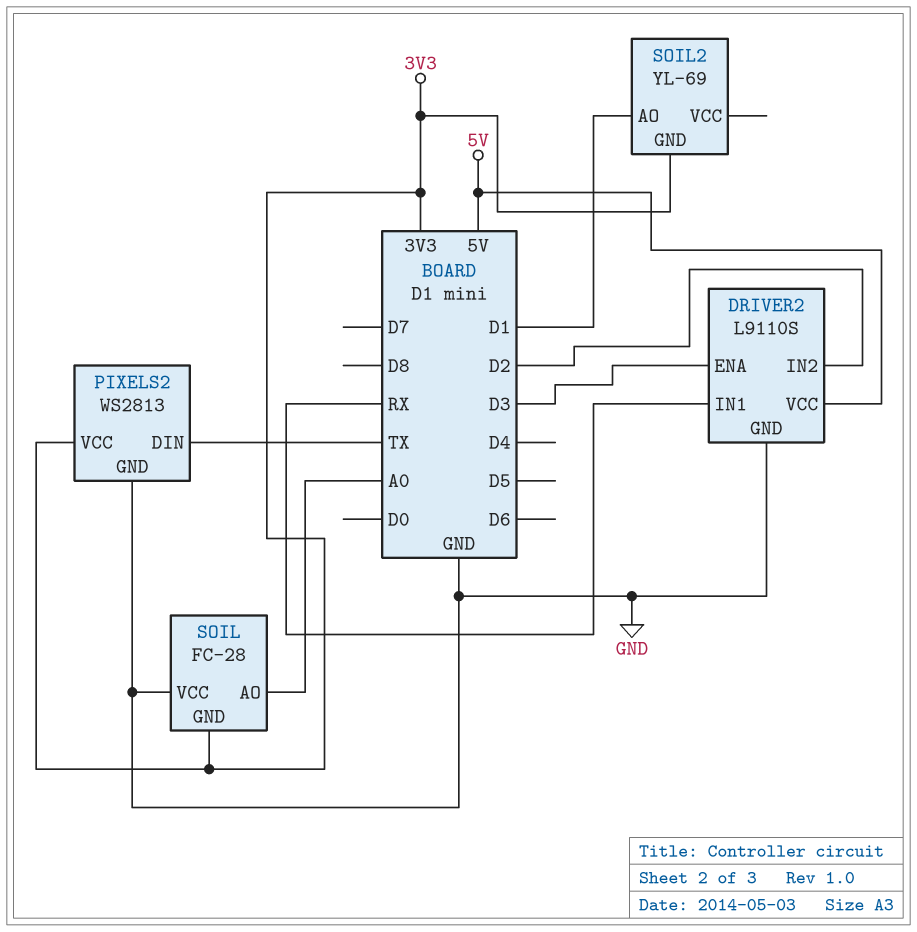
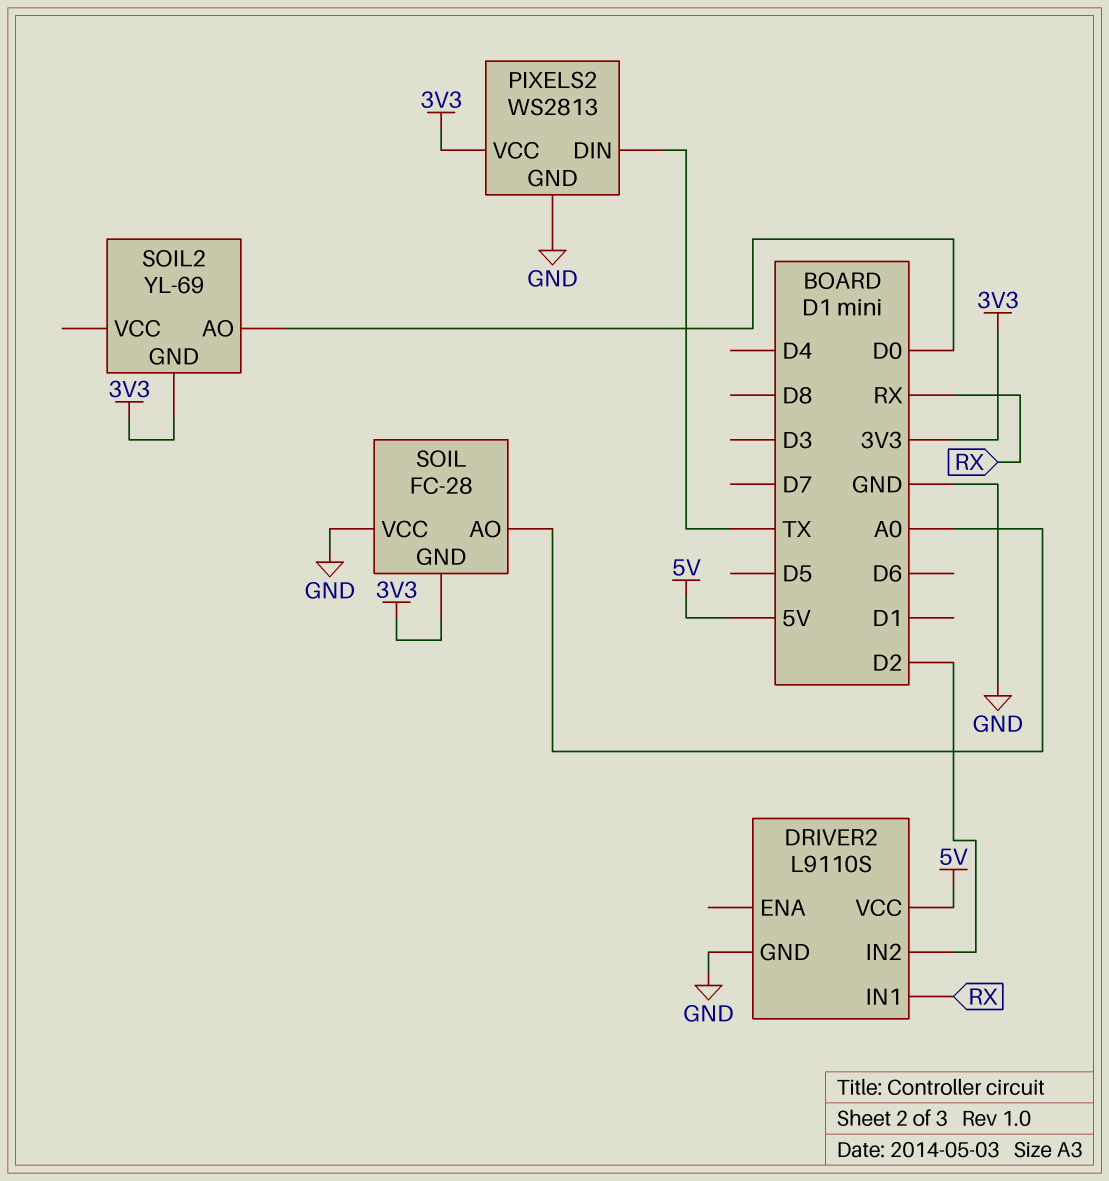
DRIVER2 pin ENA: D3 -> none
SOIL2 pin AO: D1 -> D0

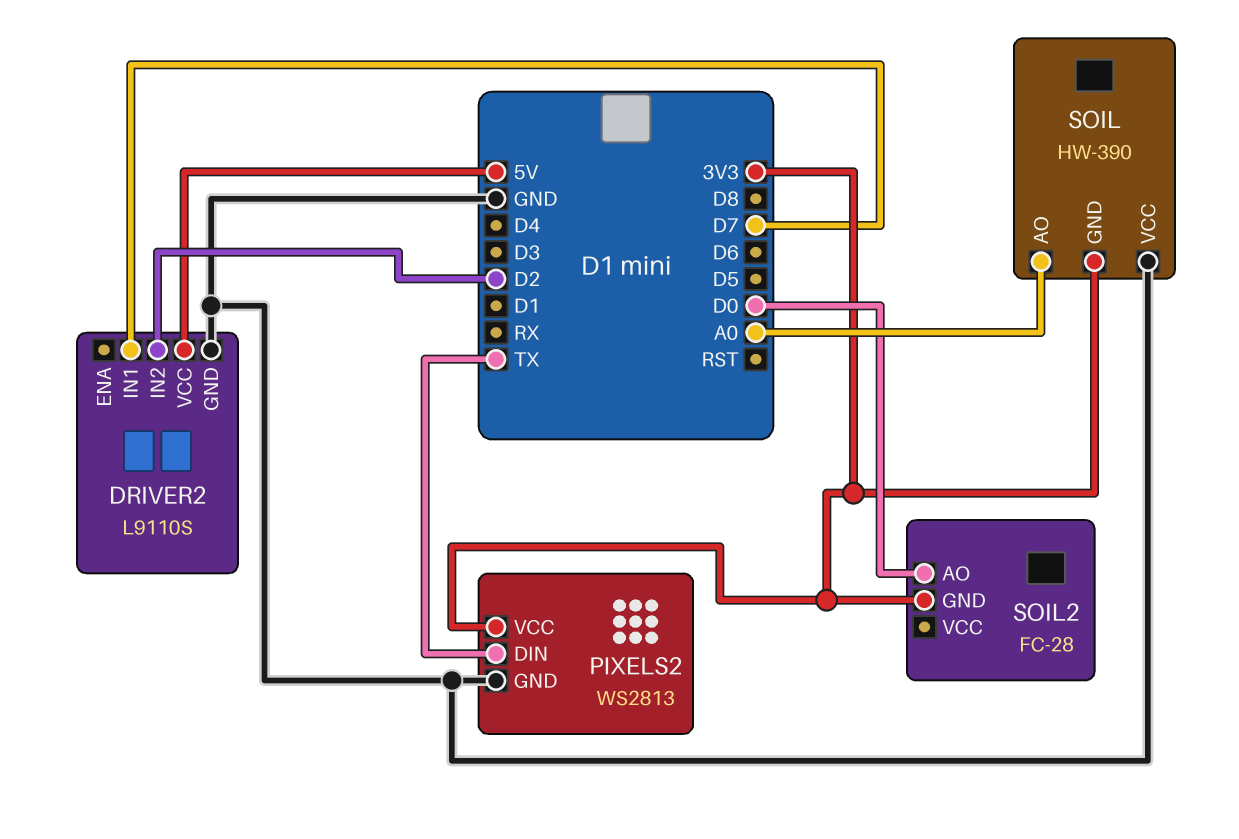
DRIVER2 pin IN1: RX -> D7
SOIL: FC-28 -> HW-390
SOIL2: YL-69 -> FC-28

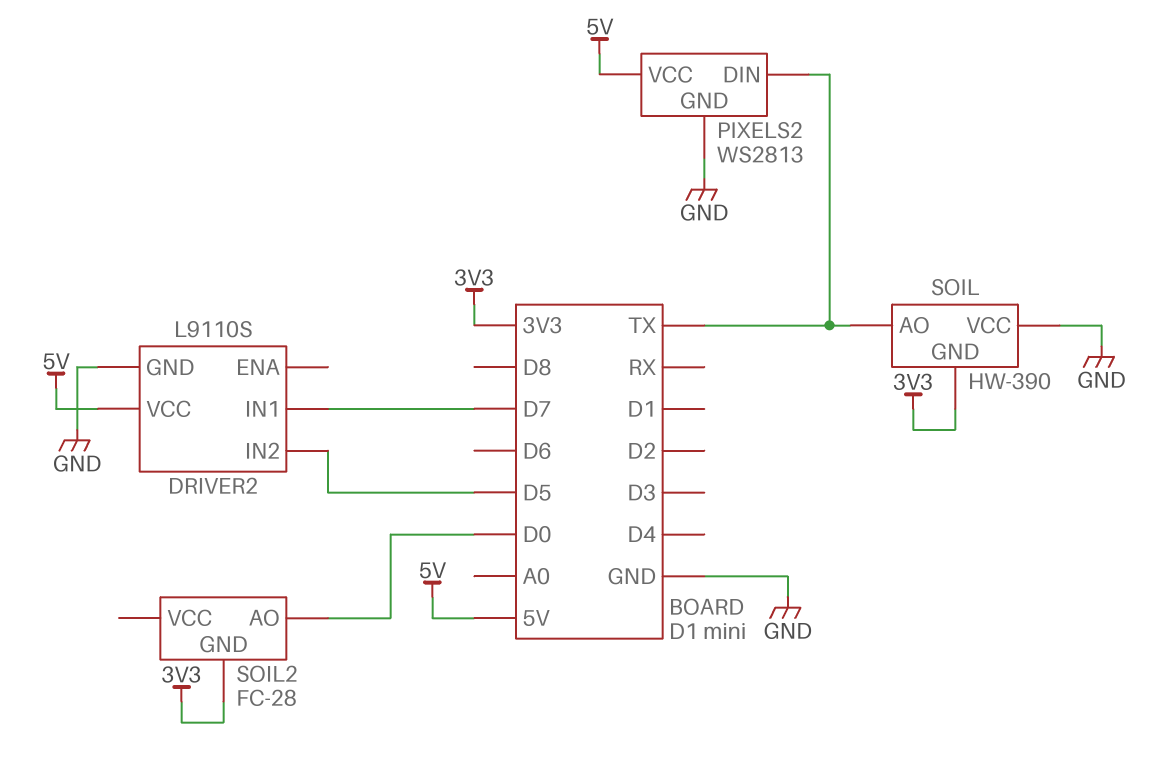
DRIVER2 pin IN2: D2 -> D5
PIXELS2 pin VCC: 3V3 -> 5V
SOIL pin AO: A0 -> TX

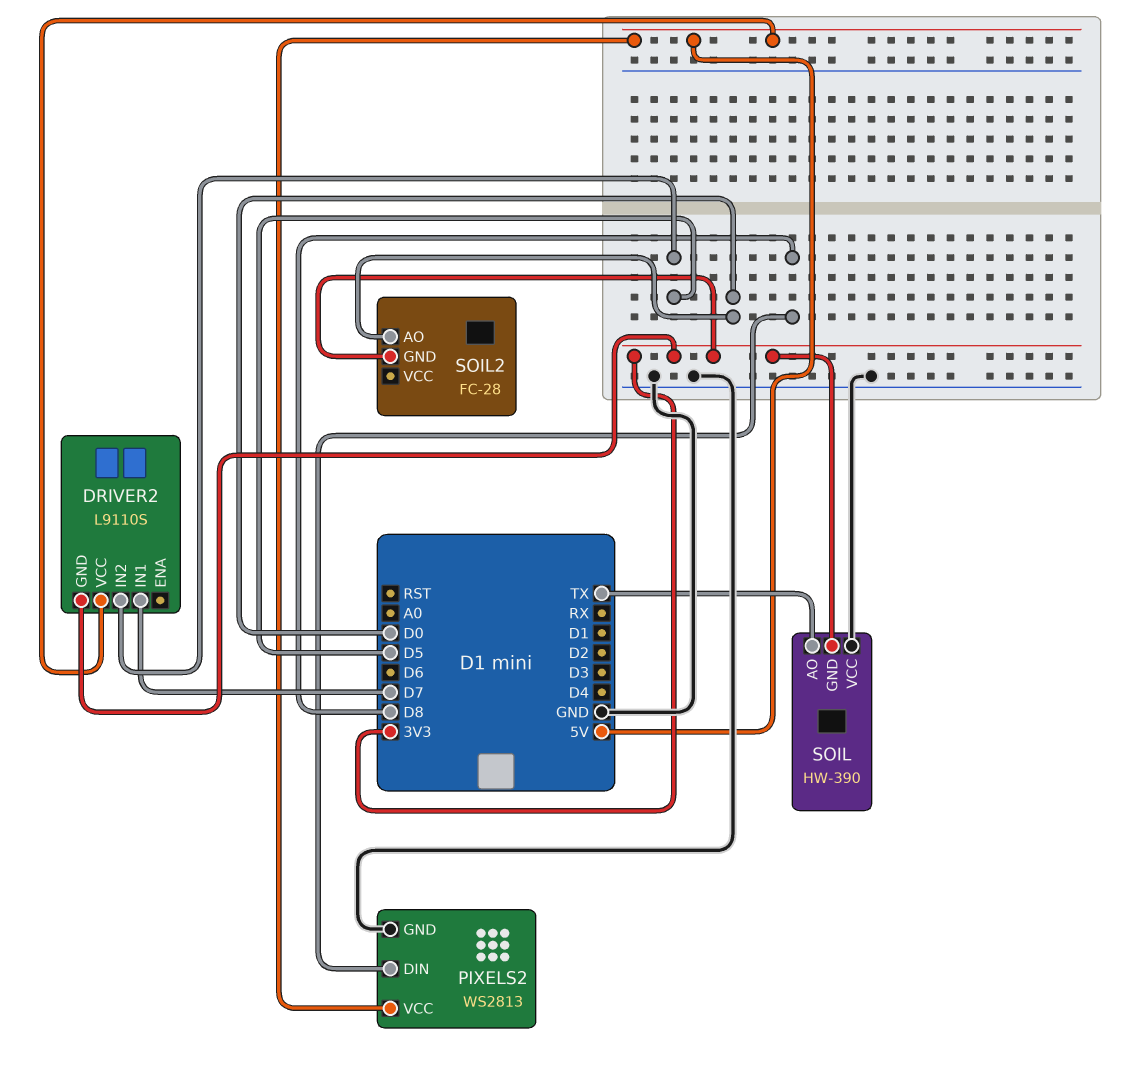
DRIVER2 pin GND: GND -> 3V3
PIXELS2 pin DIN: TX -> D8

